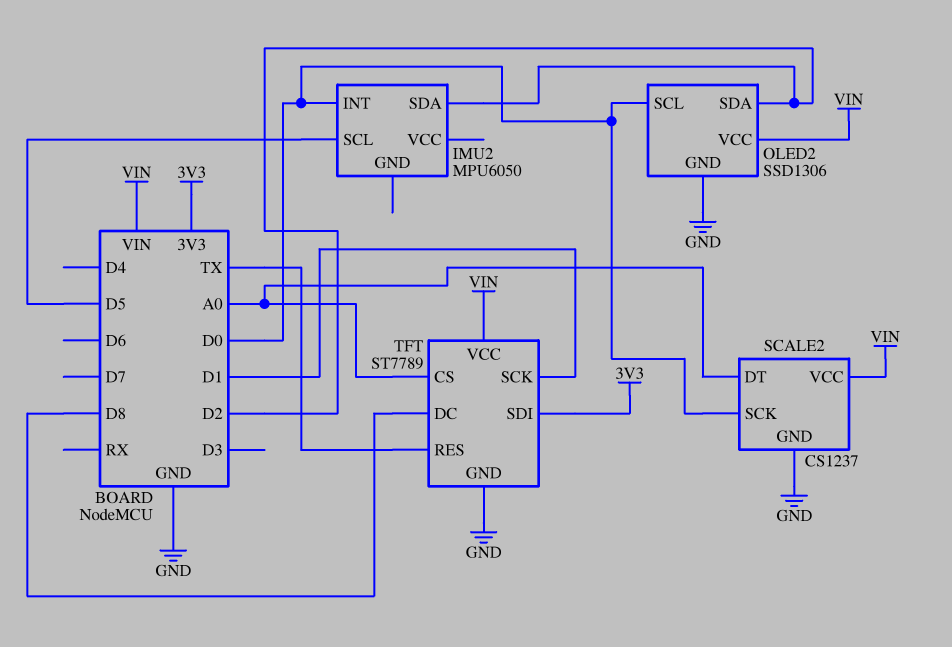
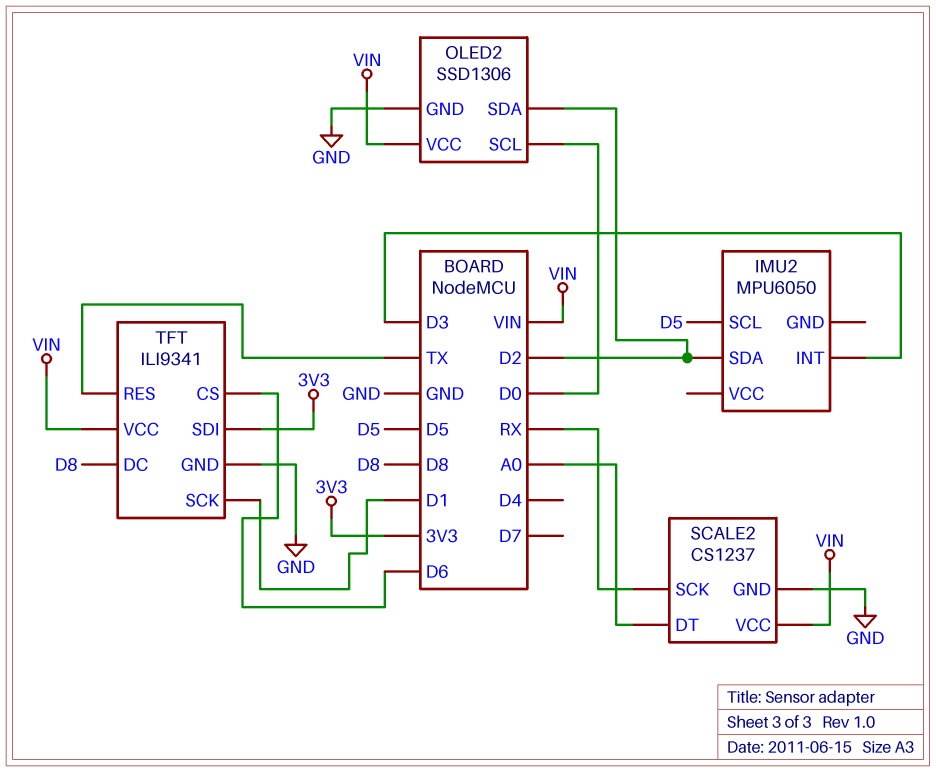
IMU2 pin INT: D0 -> D3
SCALE2 pin SCK: D0 -> RX
TFT: ST7789 -> ILI9341
TFT pin CS: A0 -> D6

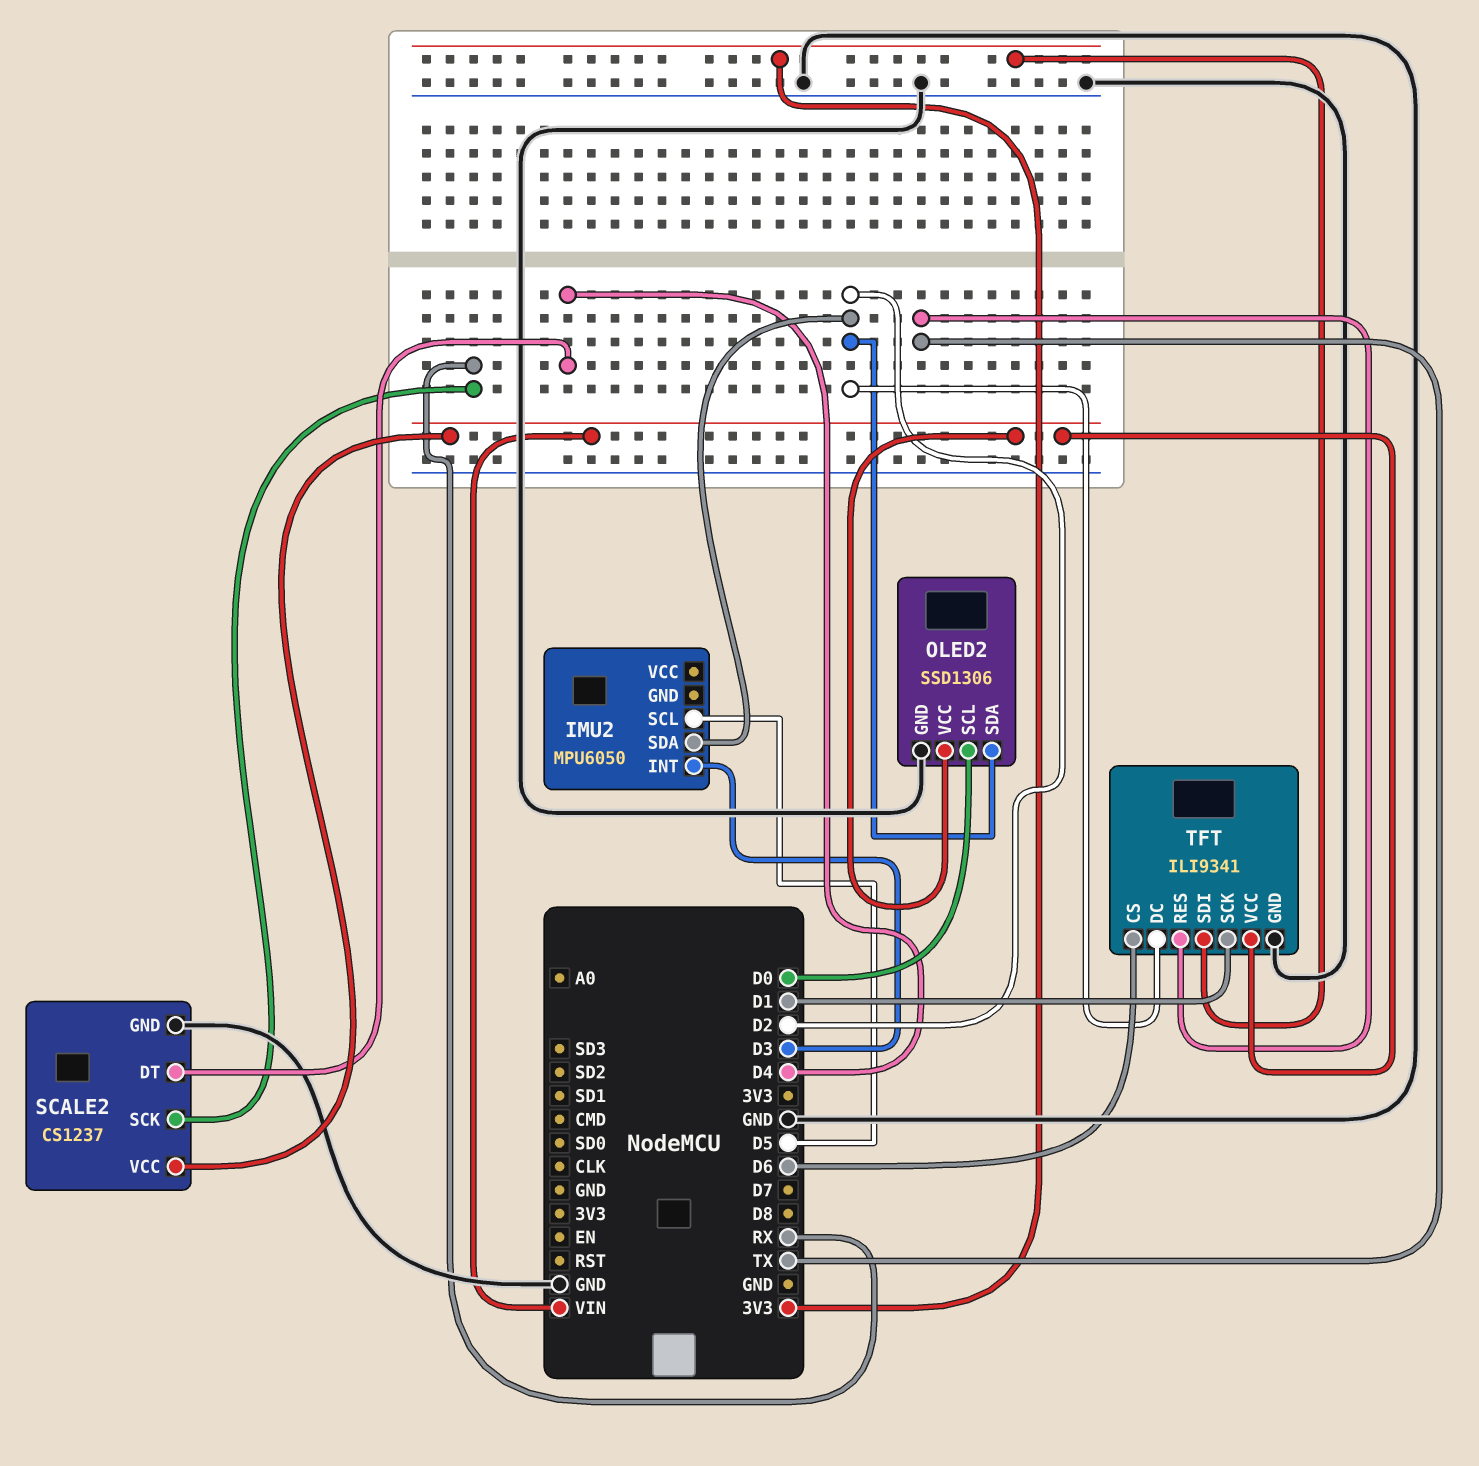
SCALE2 pin DT: A0 -> D4
TFT pin DC: D8 -> D2

